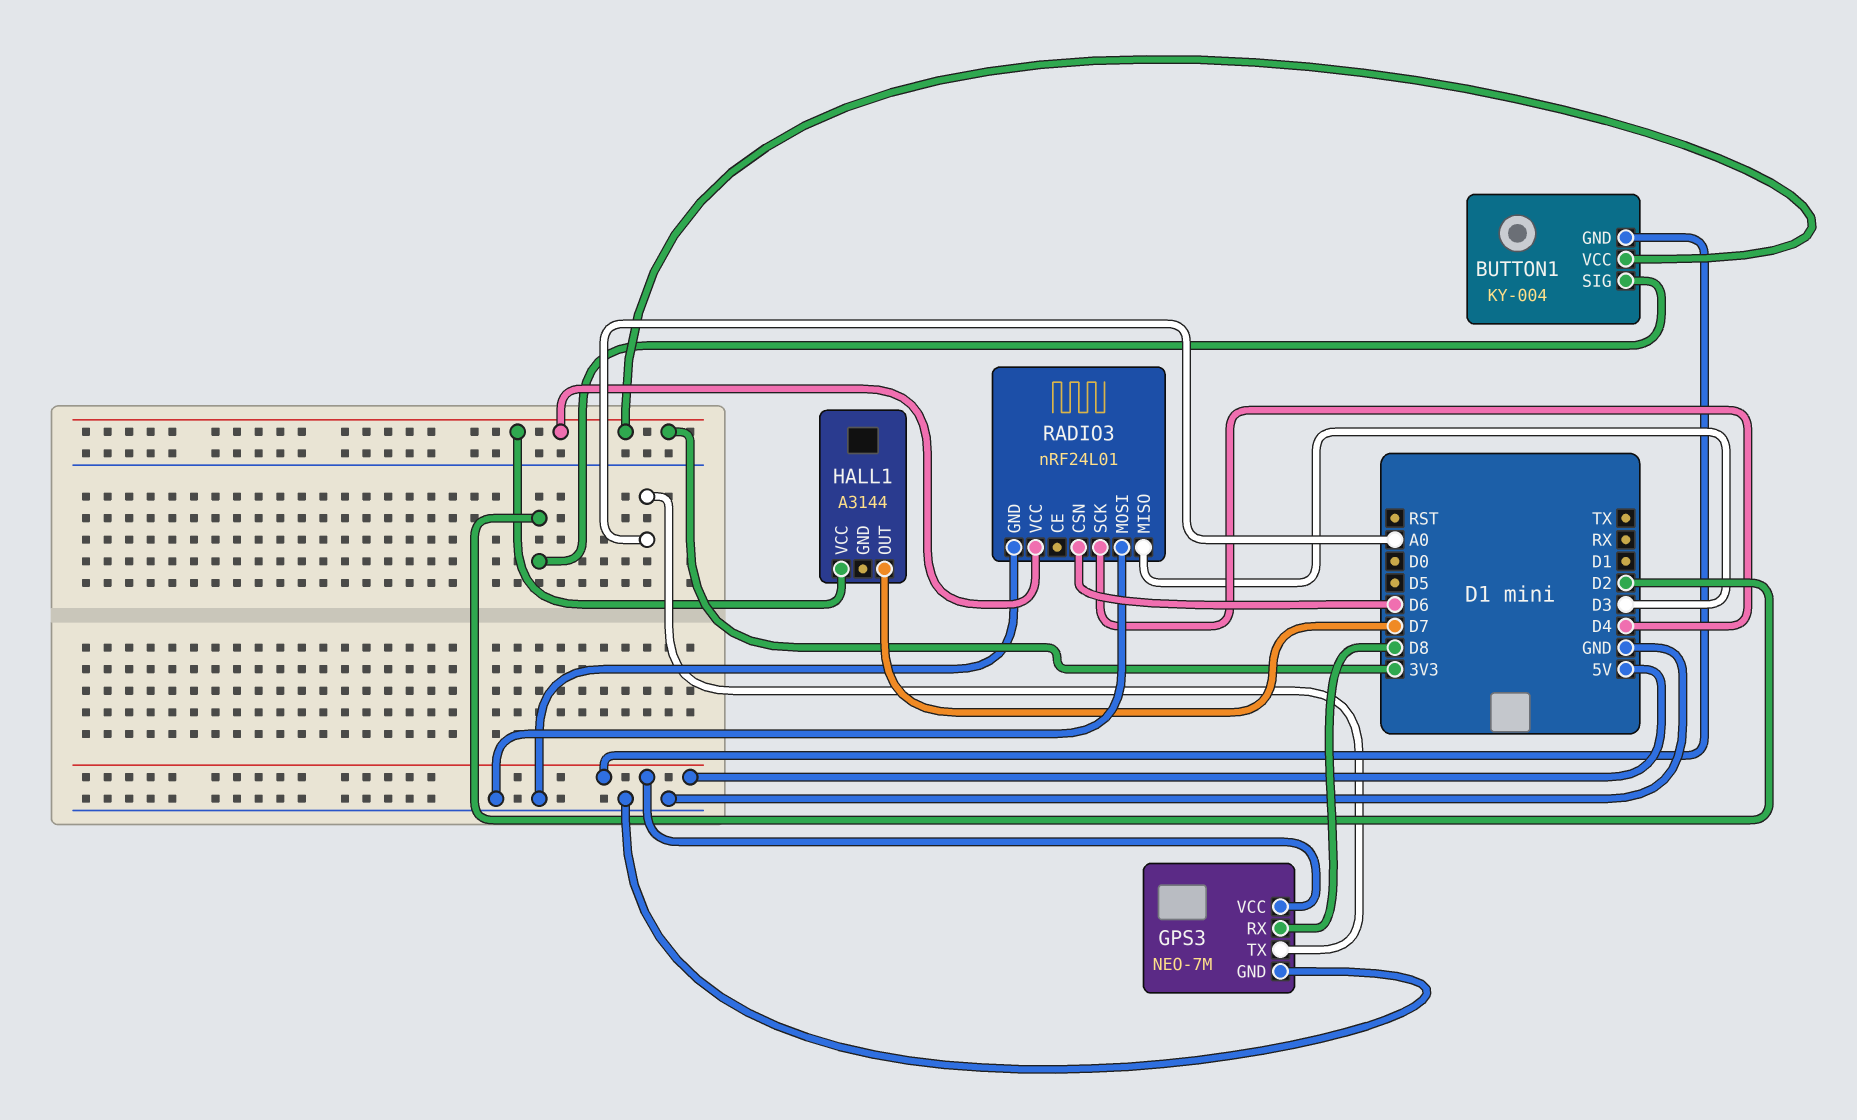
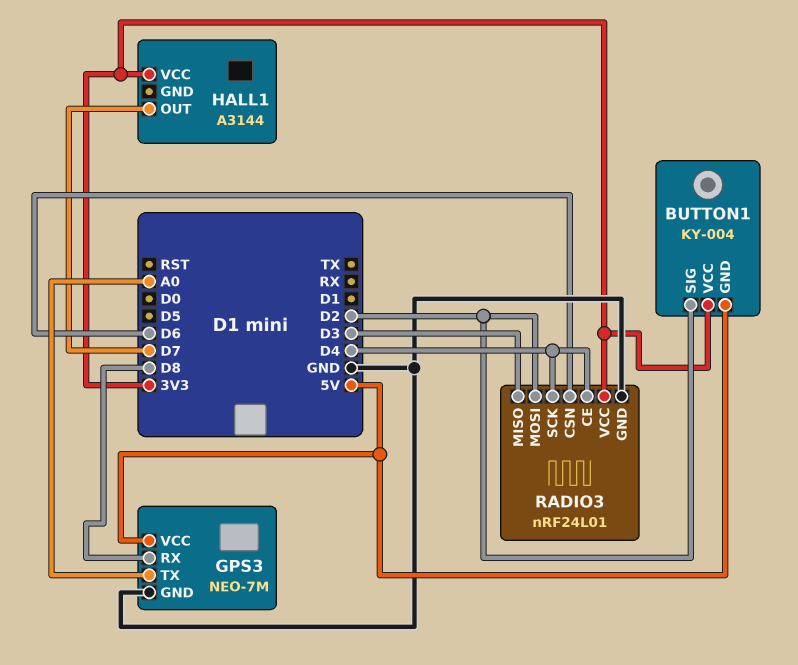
RADIO3 pin CE: none -> D4
RADIO3 pin MOSI: GND -> D2

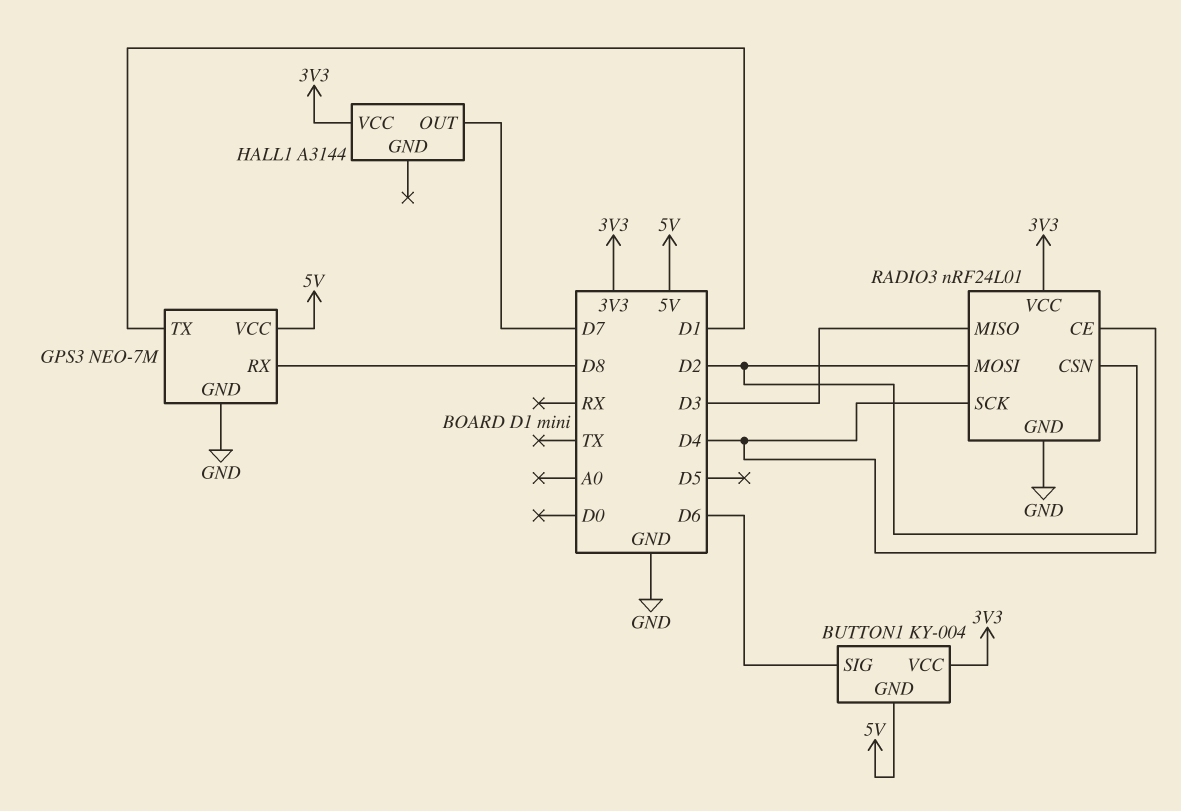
BUTTON1 pin SIG: D2 -> D6
GPS3 pin TX: A0 -> D1
RADIO3 pin CSN: D6 -> D2

